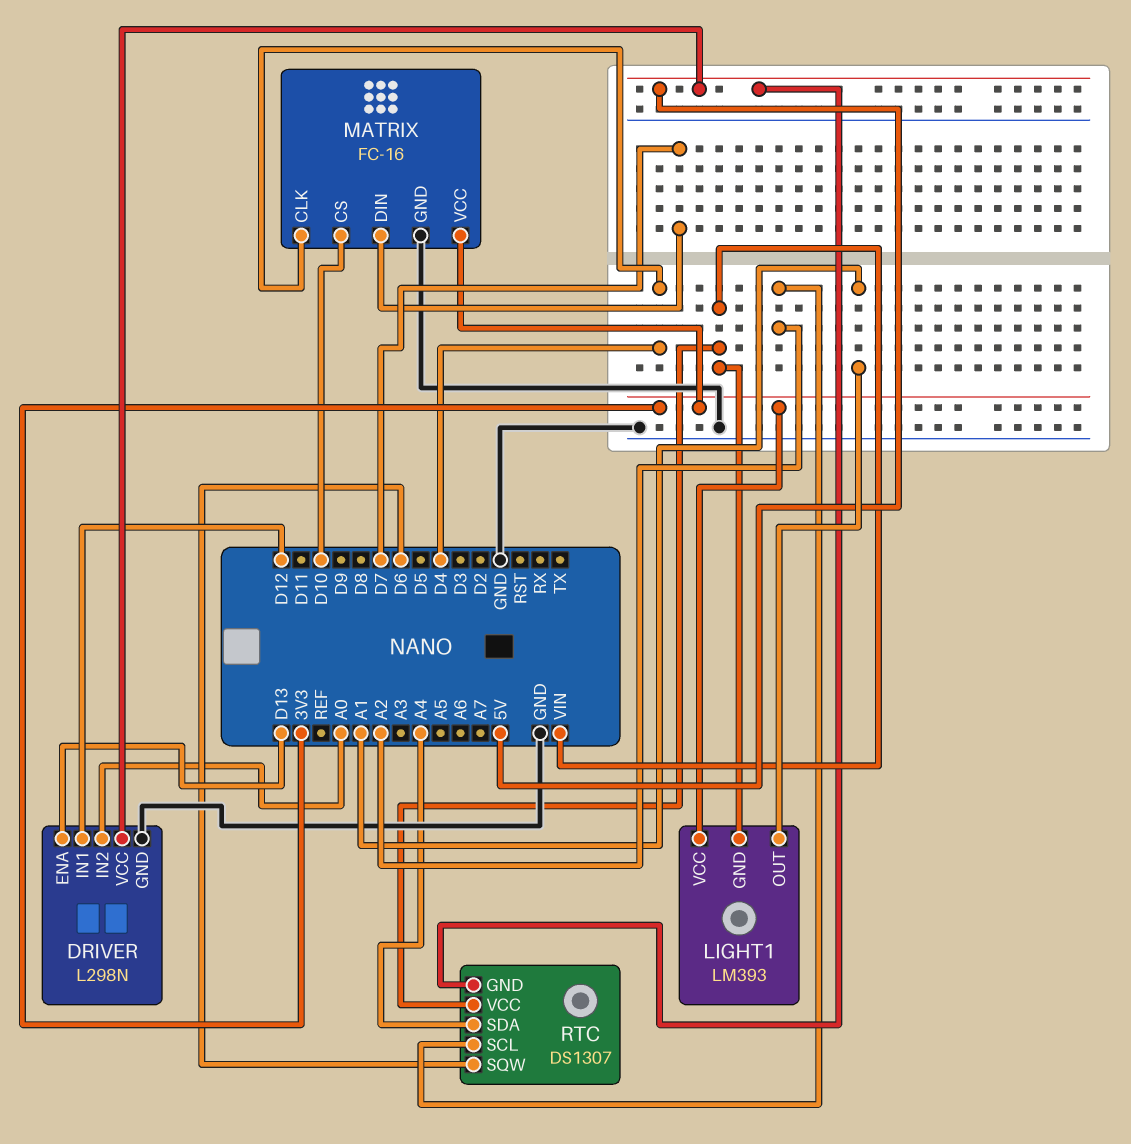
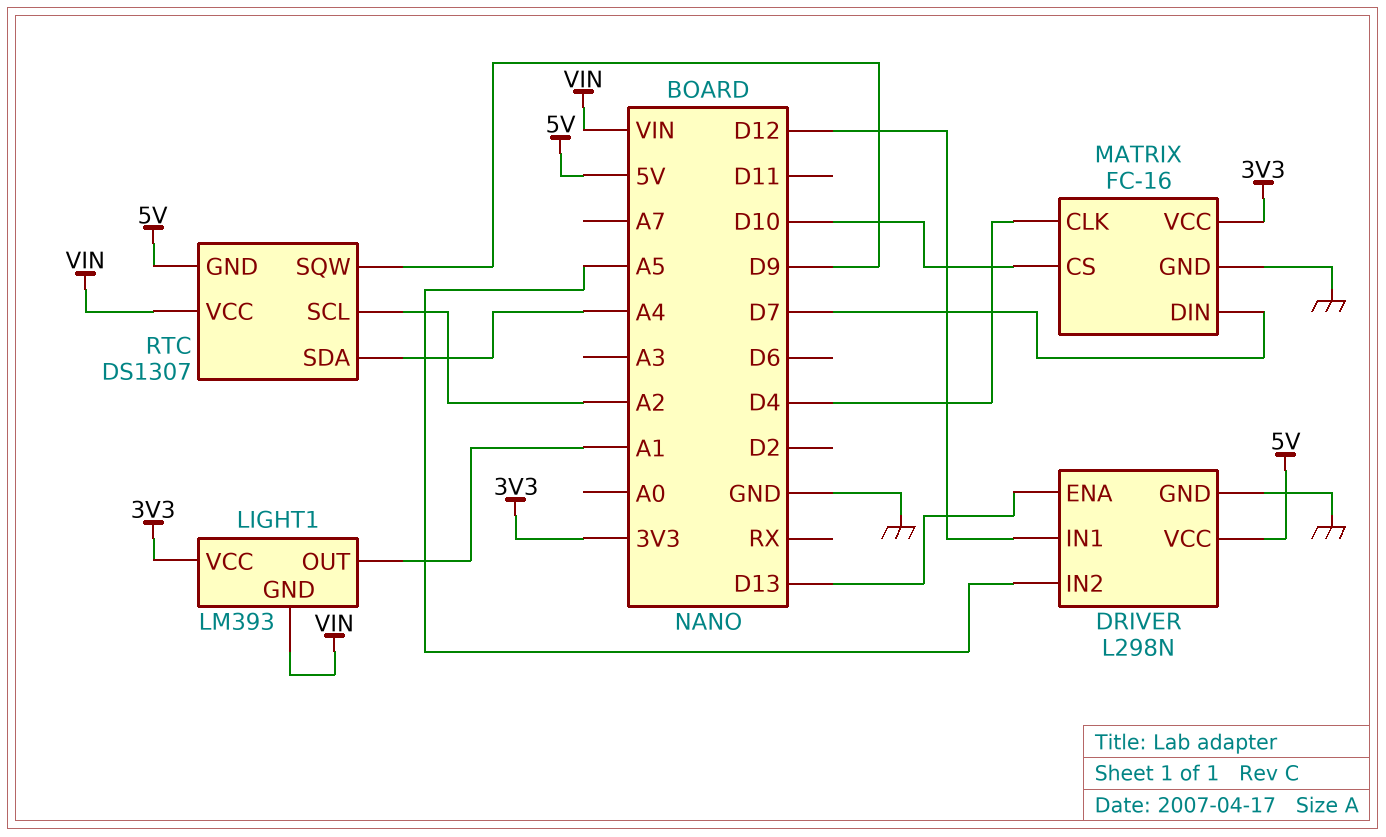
DRIVER pin IN2: A0 -> A5
RTC pin SQW: D6 -> D9

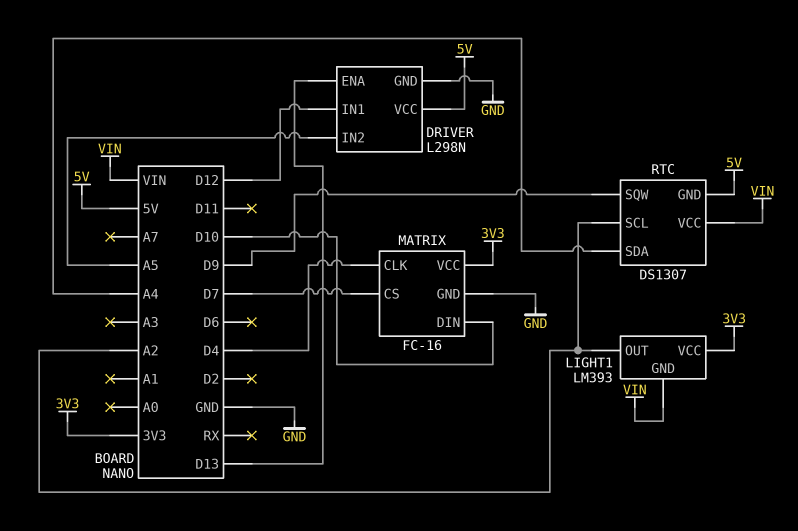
LIGHT1 pin OUT: A1 -> A2
MATRIX pin CS: D10 -> D7
MATRIX pin DIN: D7 -> D10

